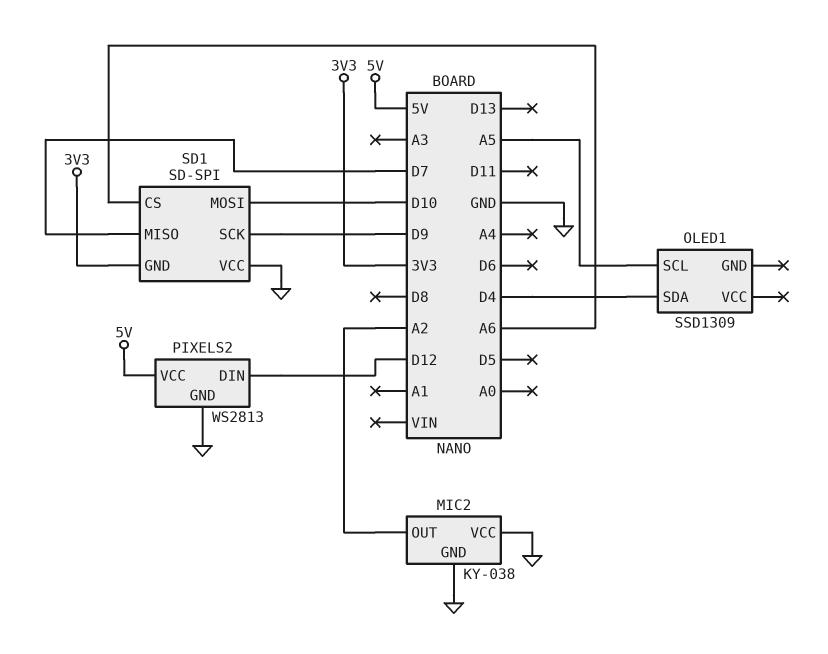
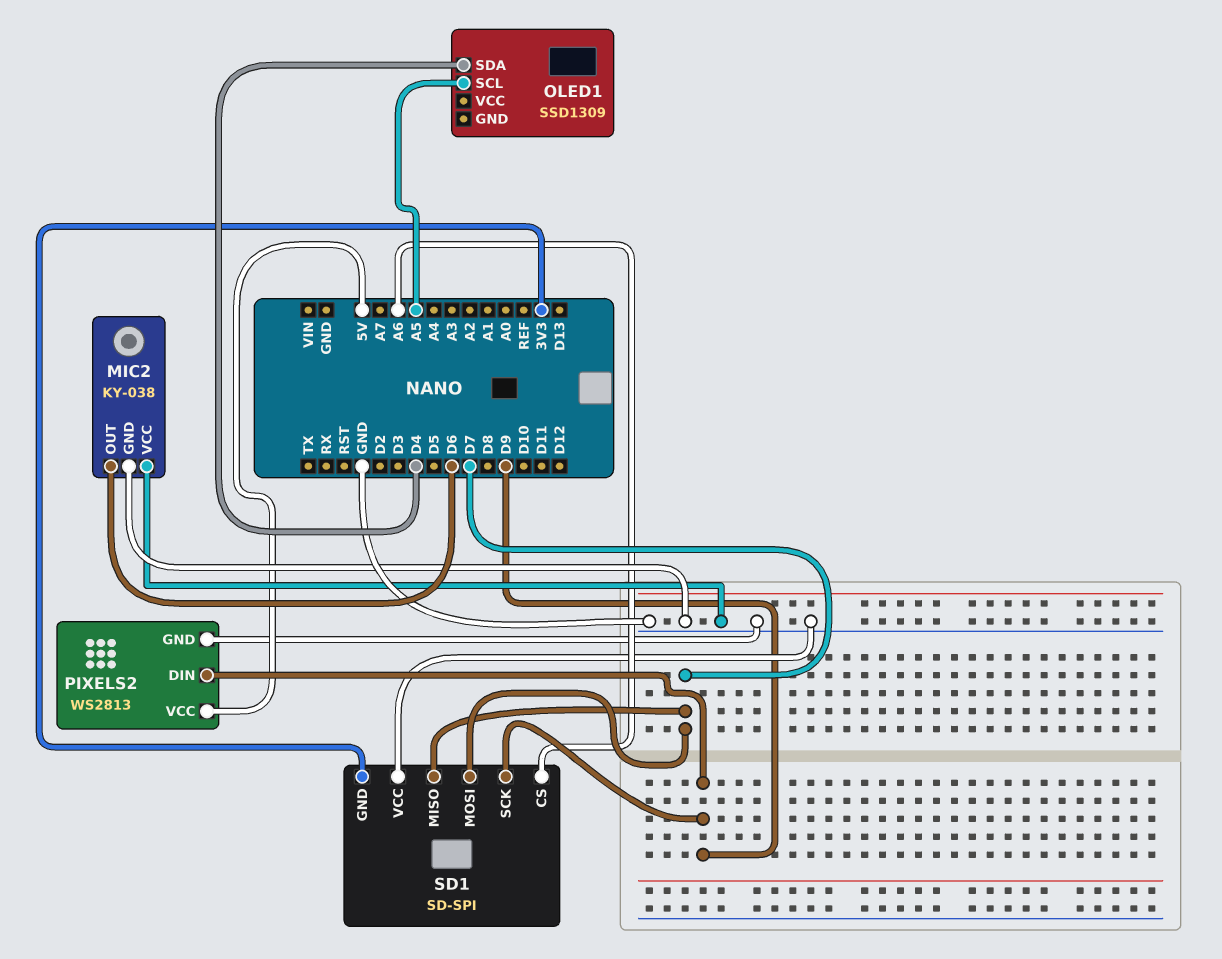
MIC2 pin OUT: A2 -> D6
PIXELS2 pin DIN: D12 -> D9
SD1 pin MOSI: D10 -> D7

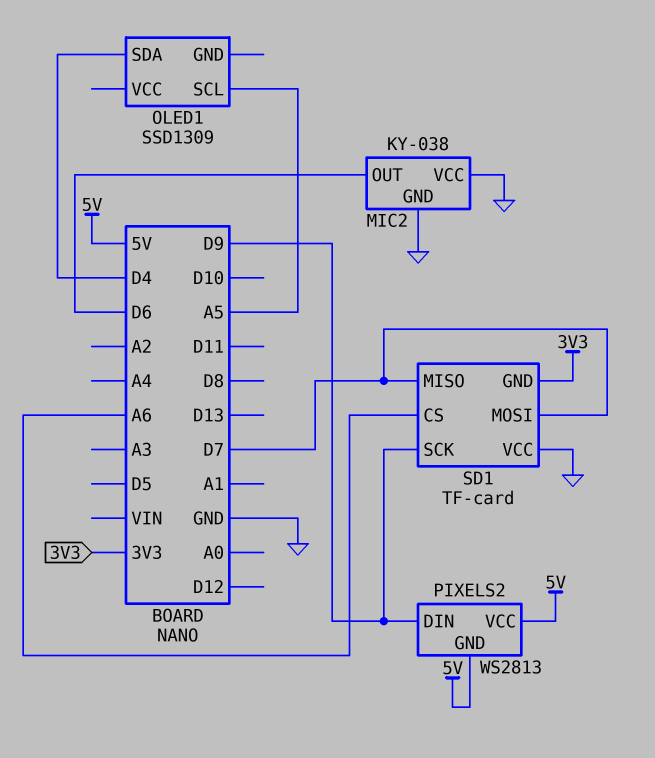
PIXELS2 pin GND: GND -> 5V
SD1: SD-SPI -> TF-card

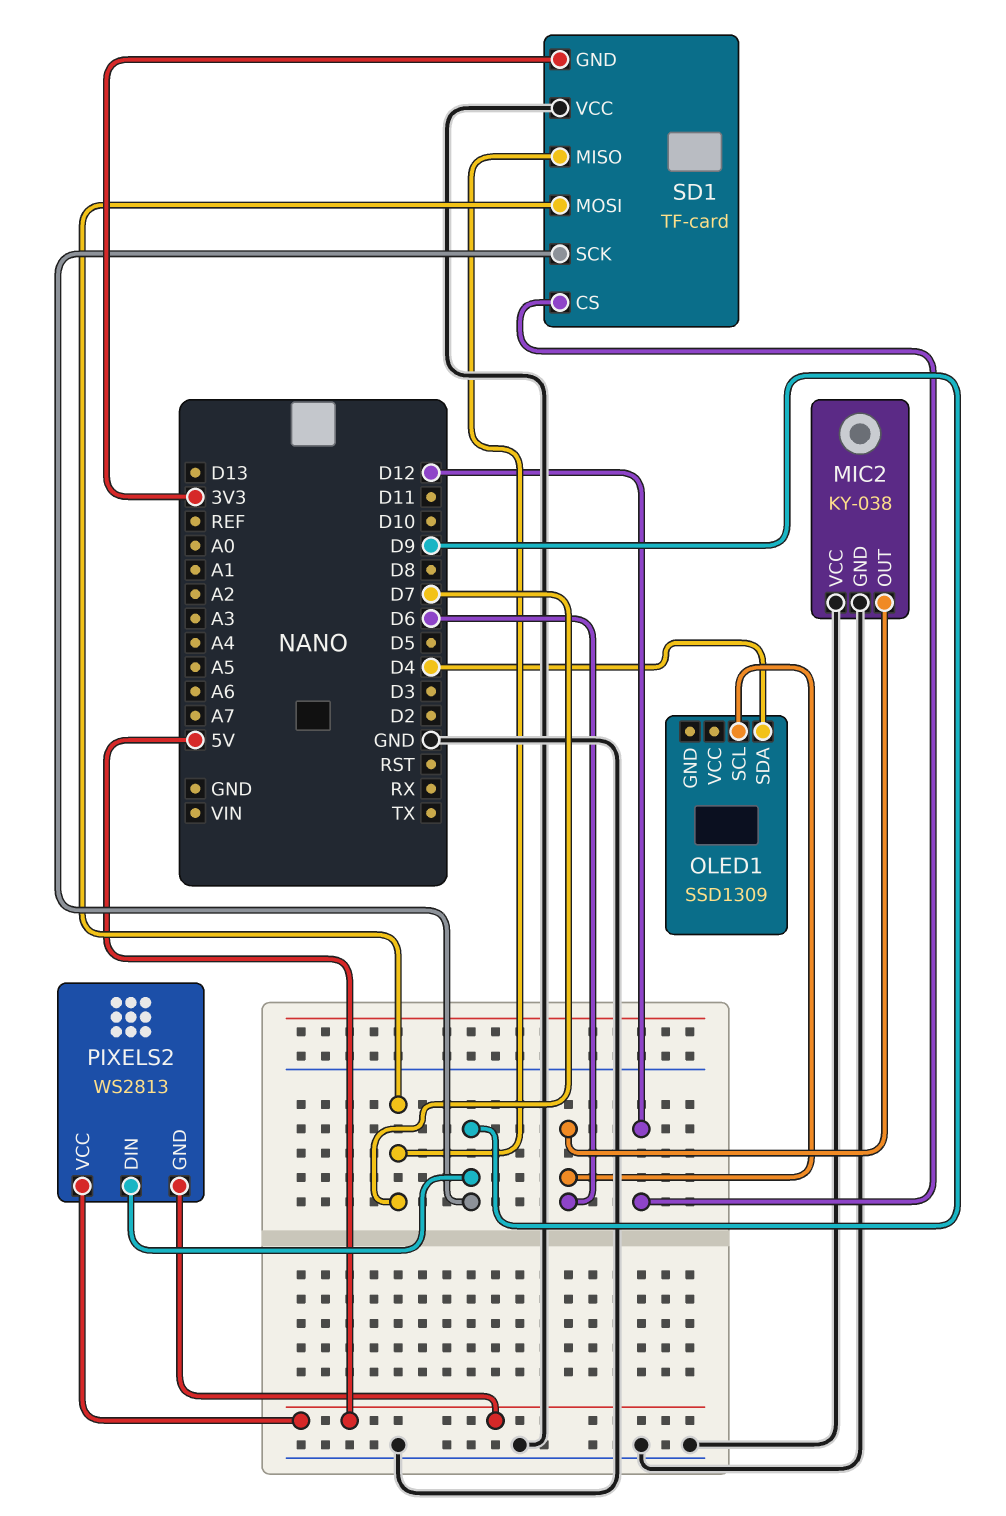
OLED1 pin SCL: A5 -> D6
SD1 pin CS: A6 -> D12

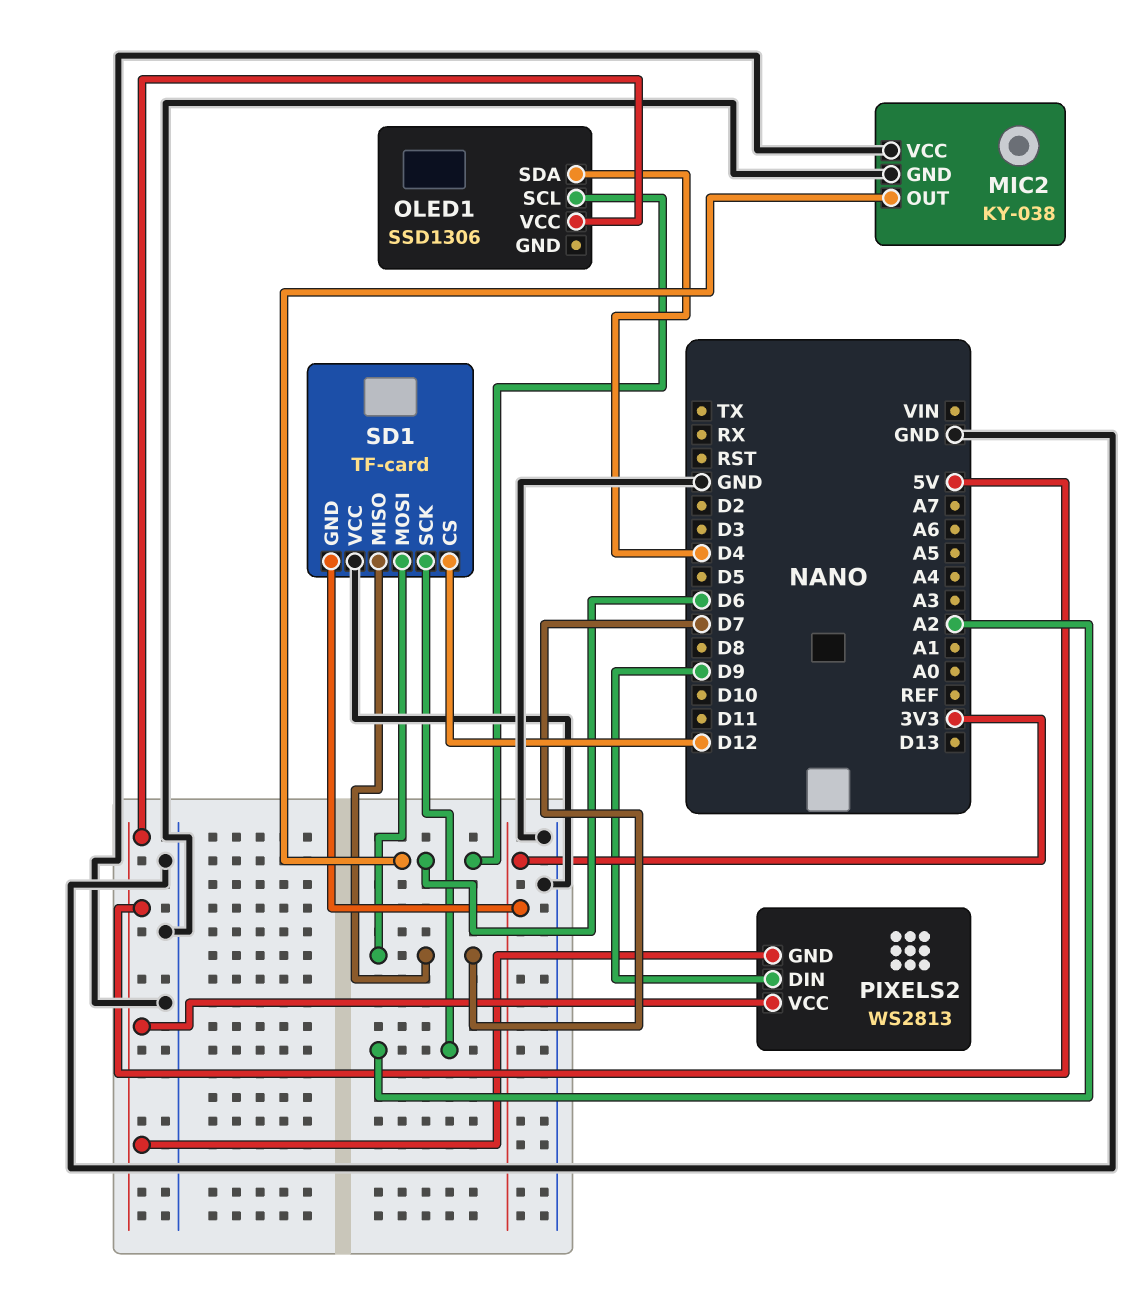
OLED1: SSD1309 -> SSD1306
OLED1 pin VCC: none -> 5V
SD1 pin SCK: D9 -> A2

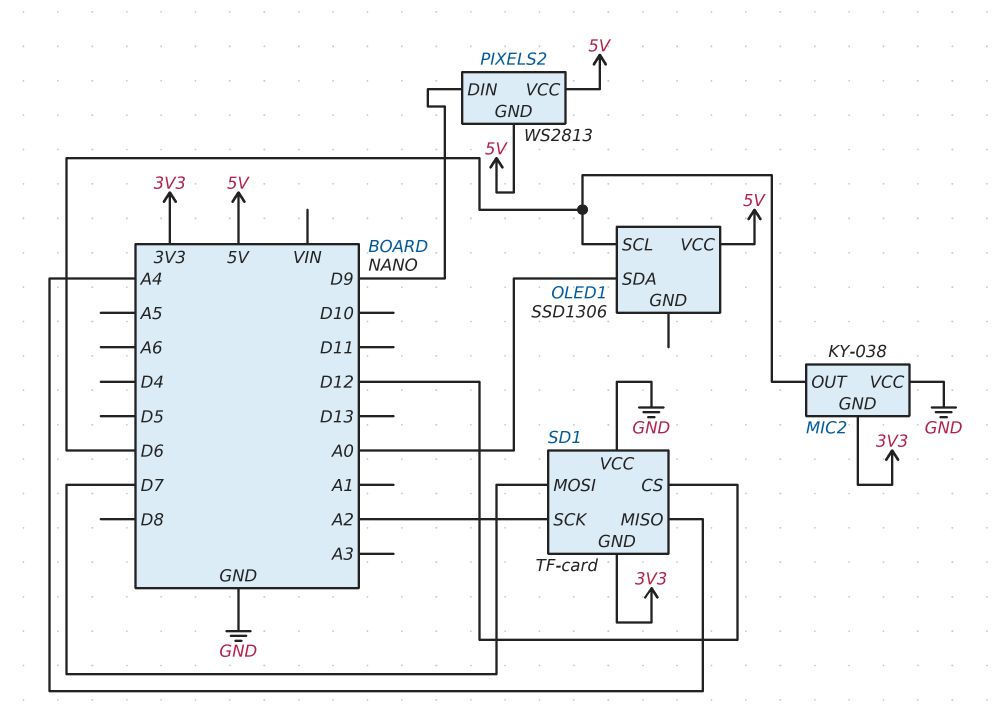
MIC2 pin GND: GND -> 3V3
OLED1 pin SDA: D4 -> A0
SD1 pin MISO: D7 -> A4

